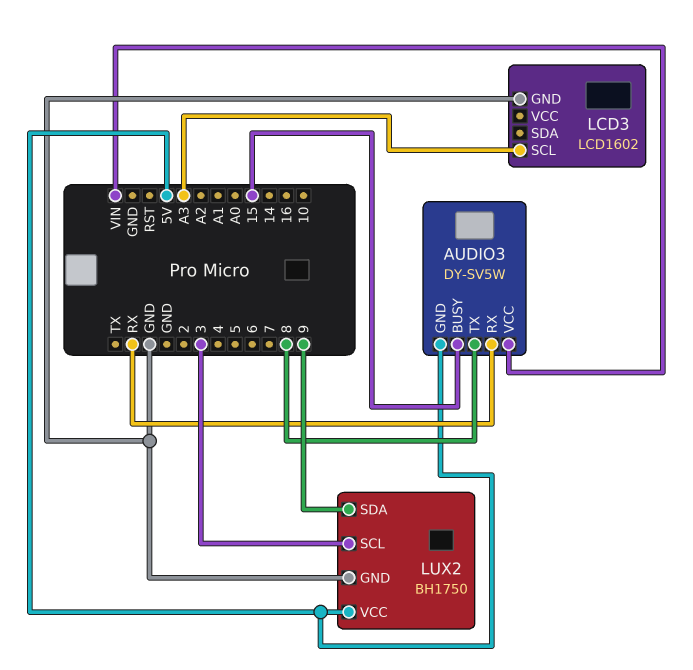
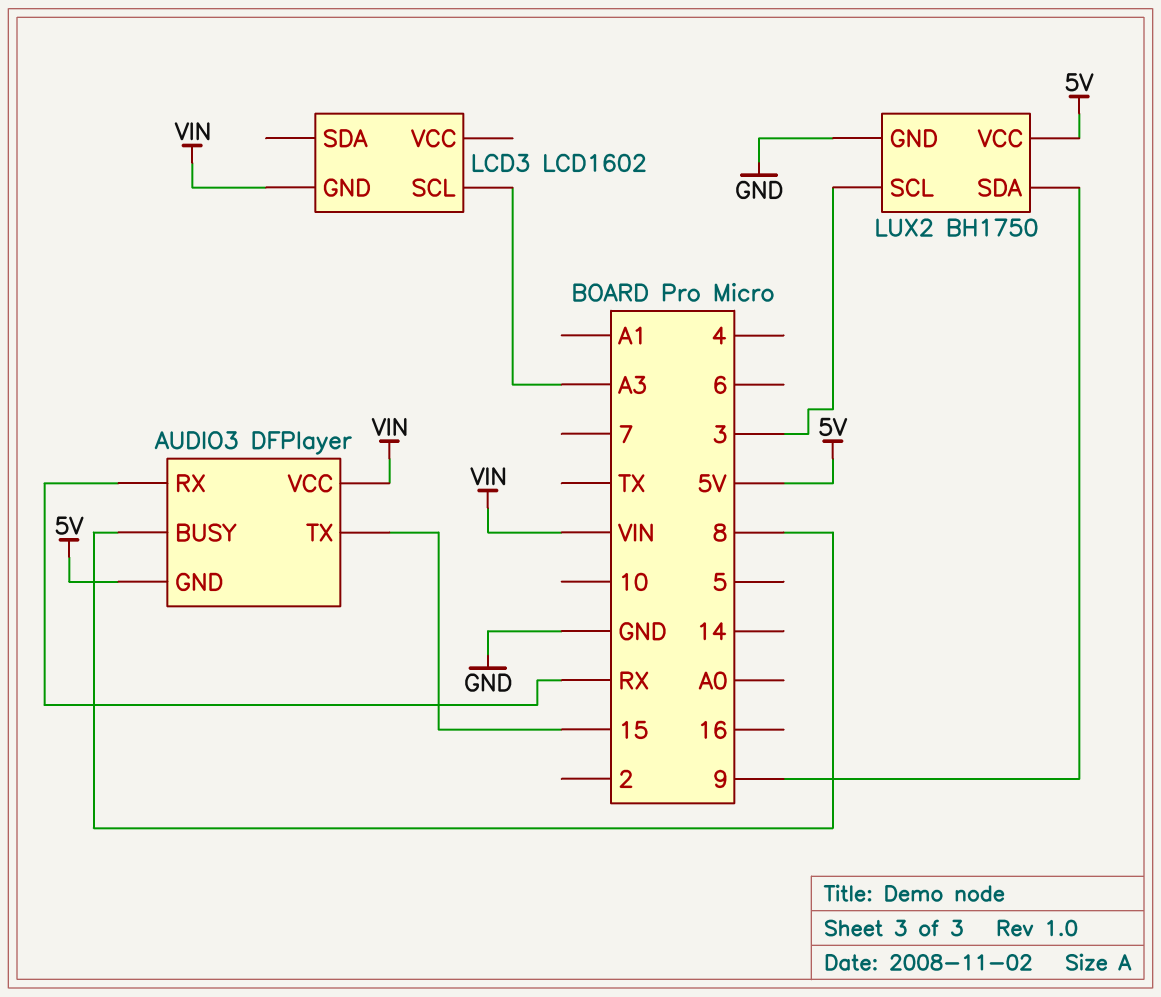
AUDIO3: DY-SV5W -> DFPlayer
AUDIO3 pin BUSY: 15 -> 8
AUDIO3 pin TX: 8 -> 15
LCD3 pin GND: GND -> VIN

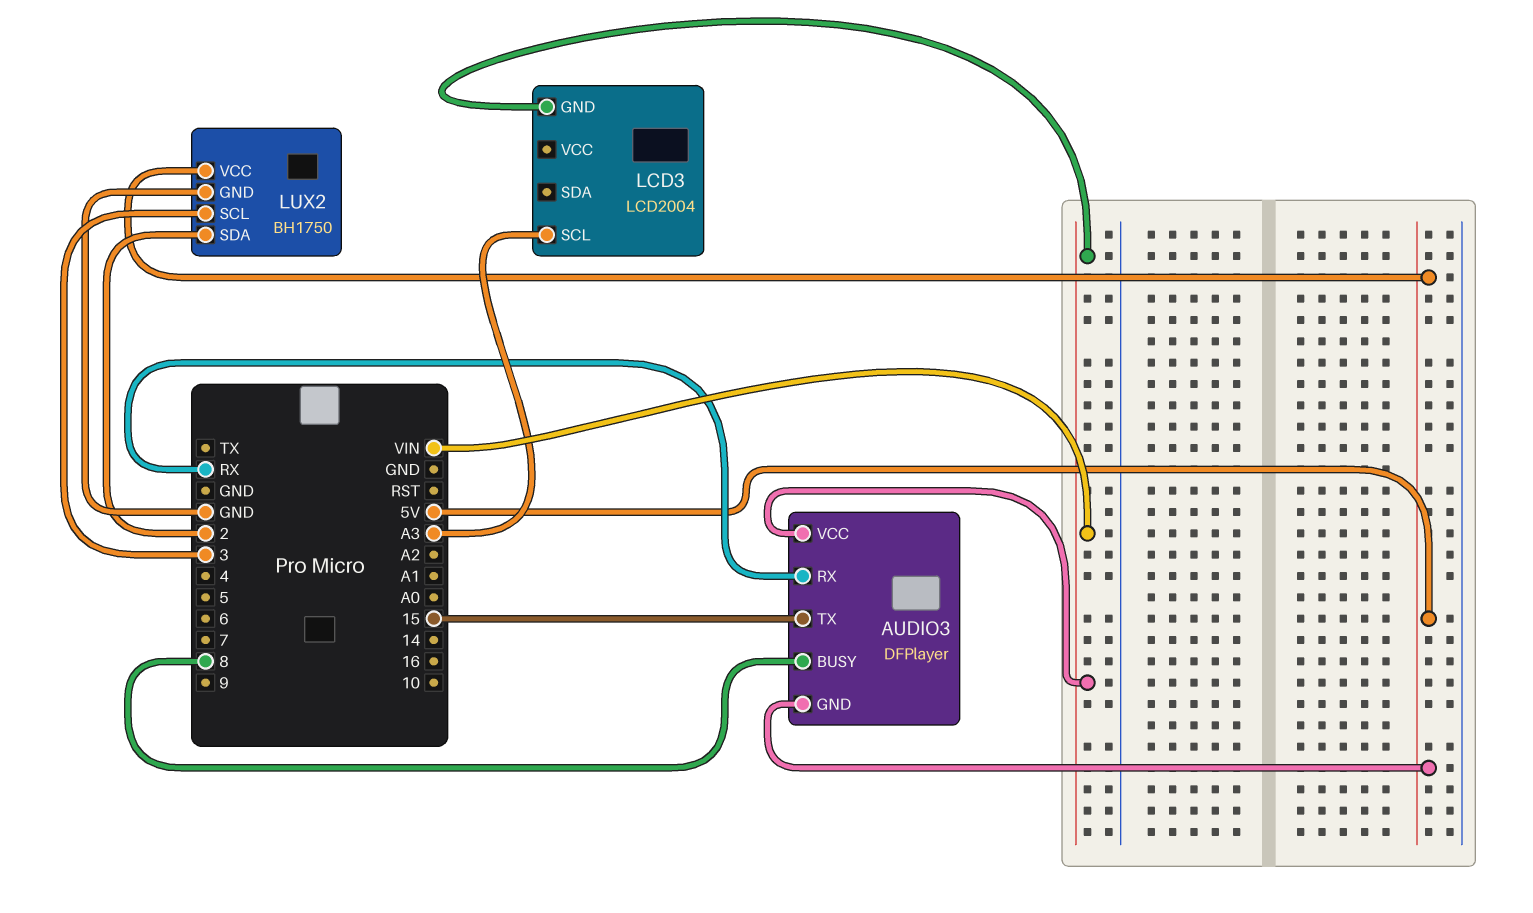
LCD3: LCD1602 -> LCD2004
LUX2 pin SDA: 9 -> 2

